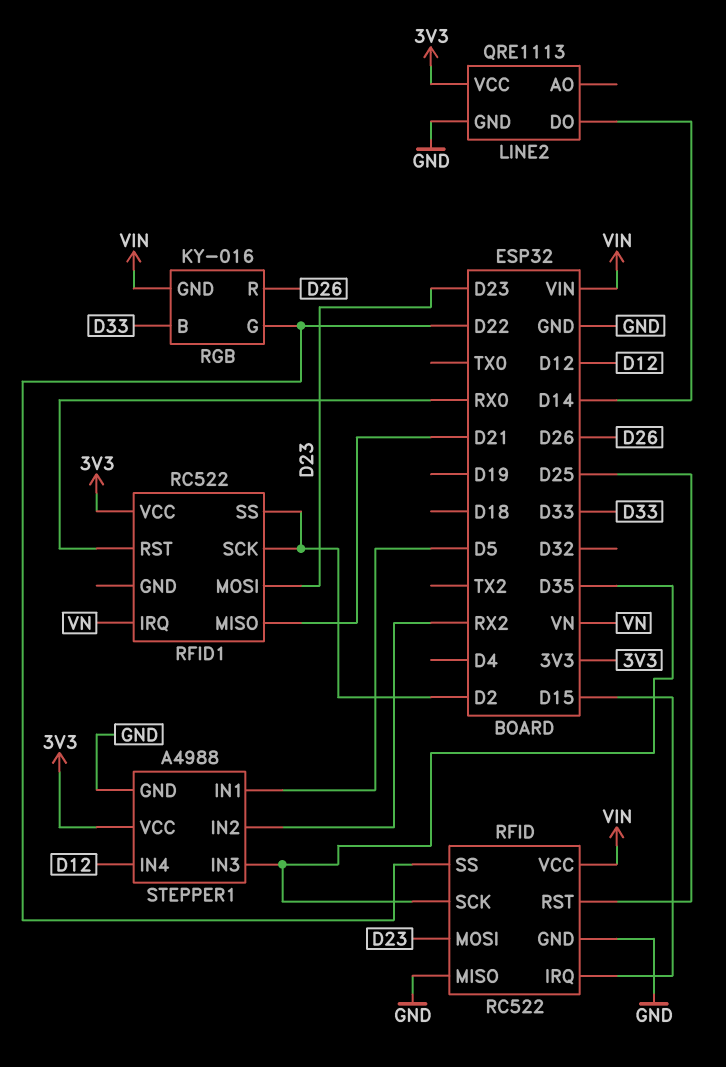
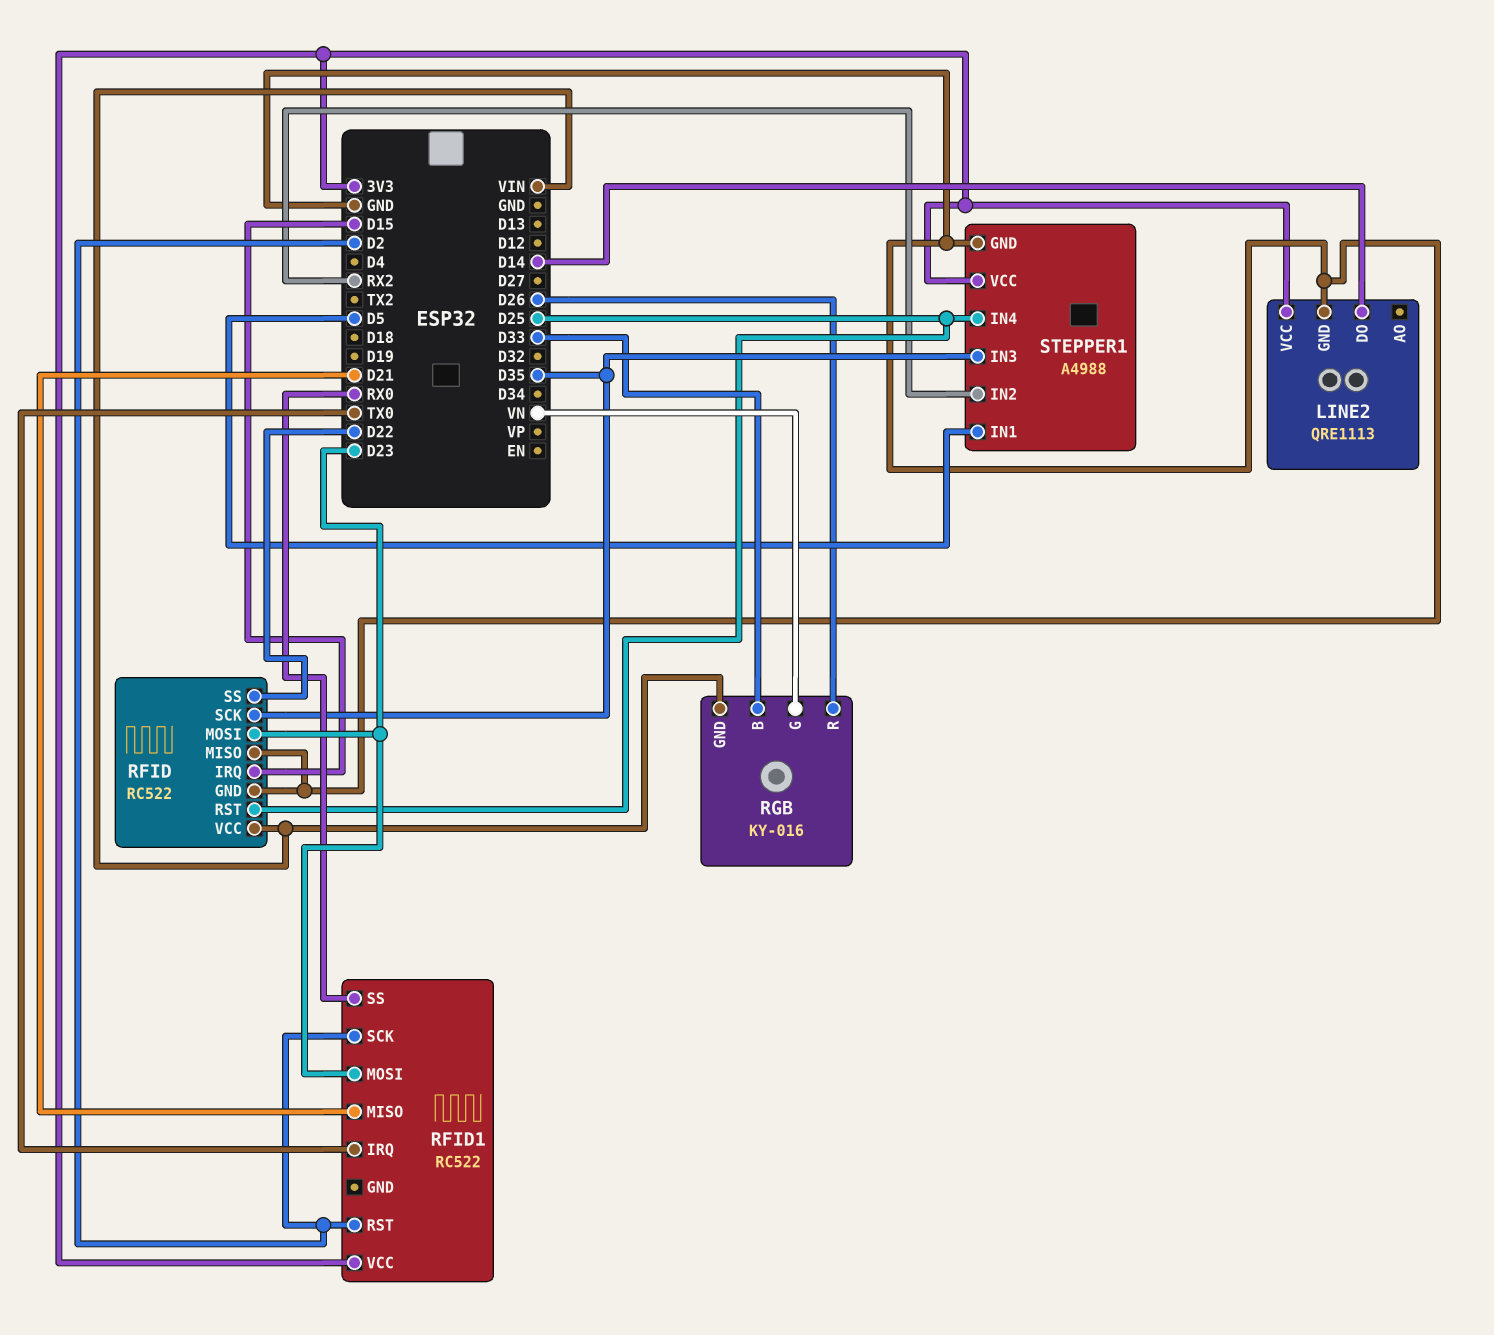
RFID1 pin IRQ: VN -> TX0
RFID1 pin RST: RX0 -> D2
RFID1 pin SS: D2 -> RX0
RGB pin G: D22 -> VN
STEPPER1 pin IN4: D12 -> D25

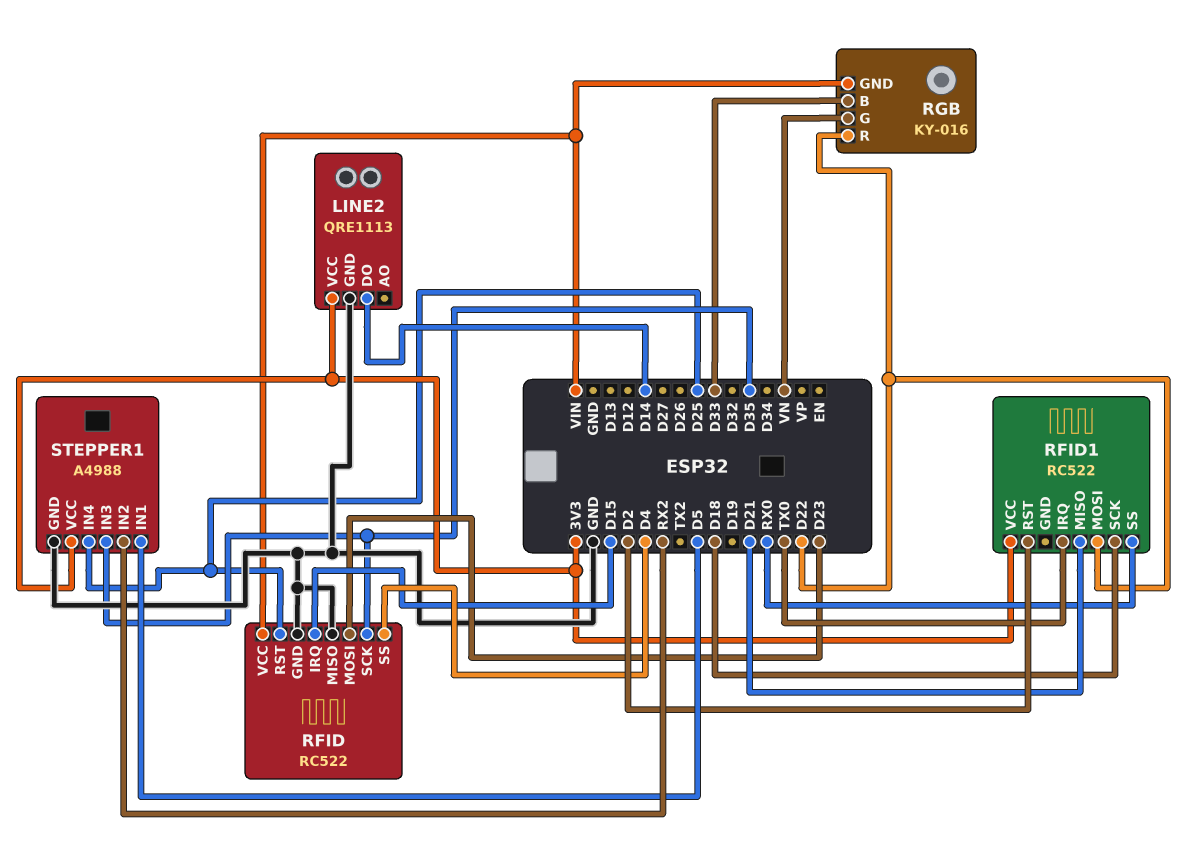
RFID pin SS: D22 -> D4
RFID1 pin MOSI: D23 -> D22
RFID1 pin SCK: D2 -> D18
RGB pin R: D26 -> D22

